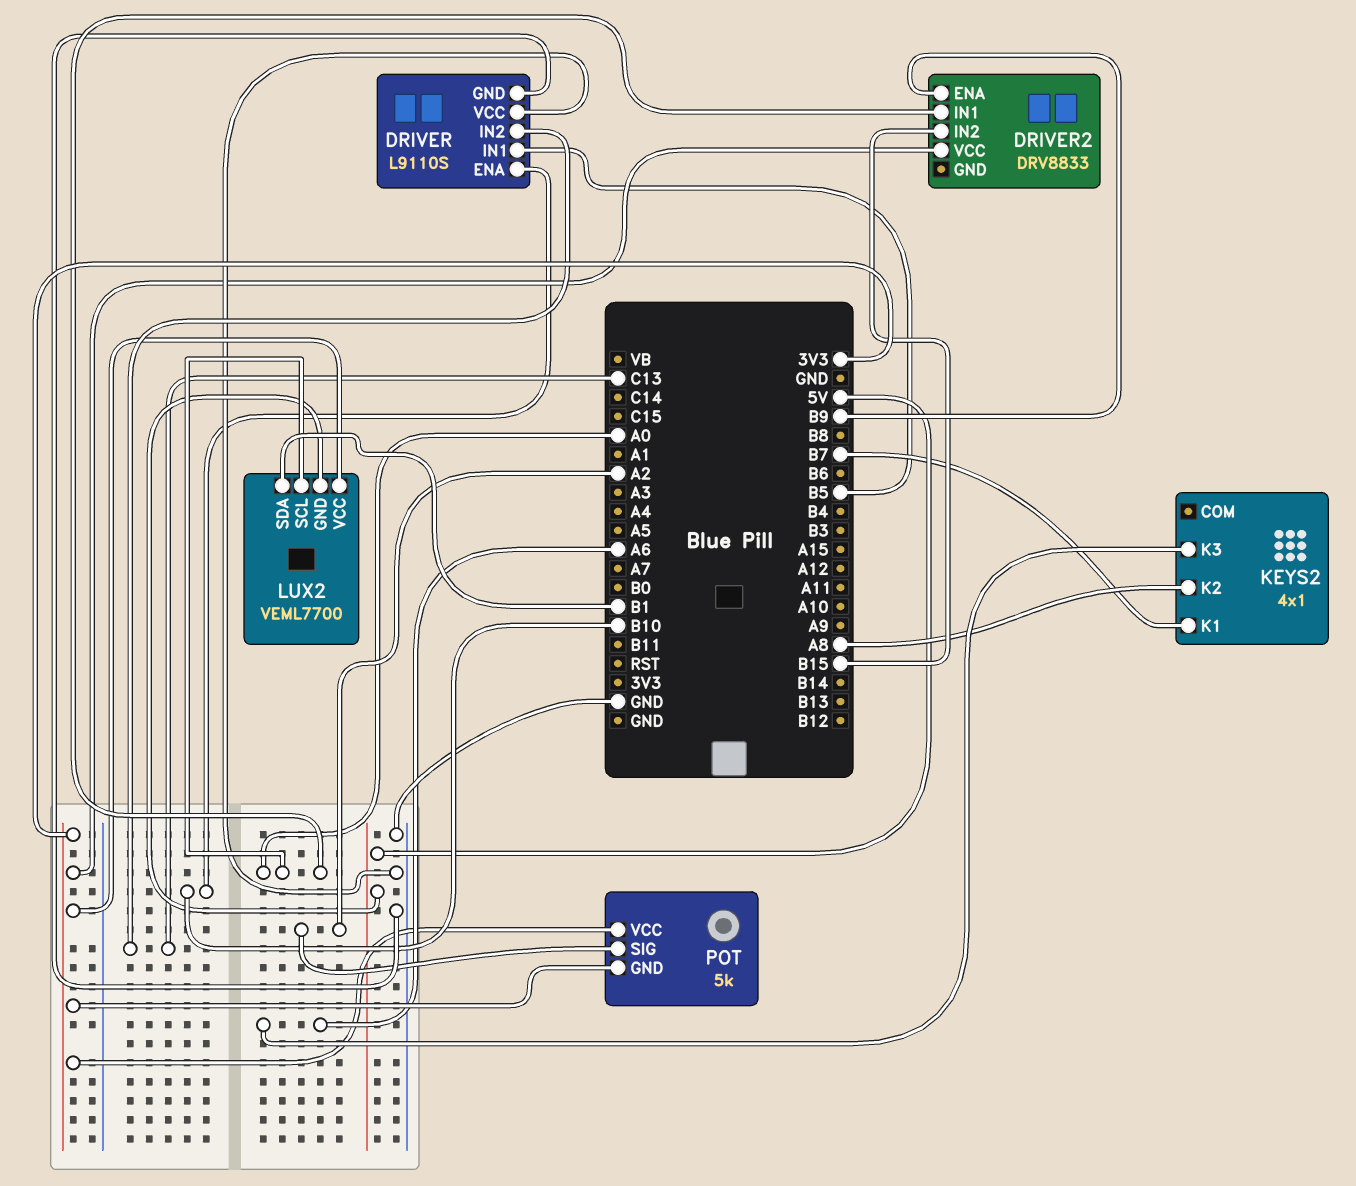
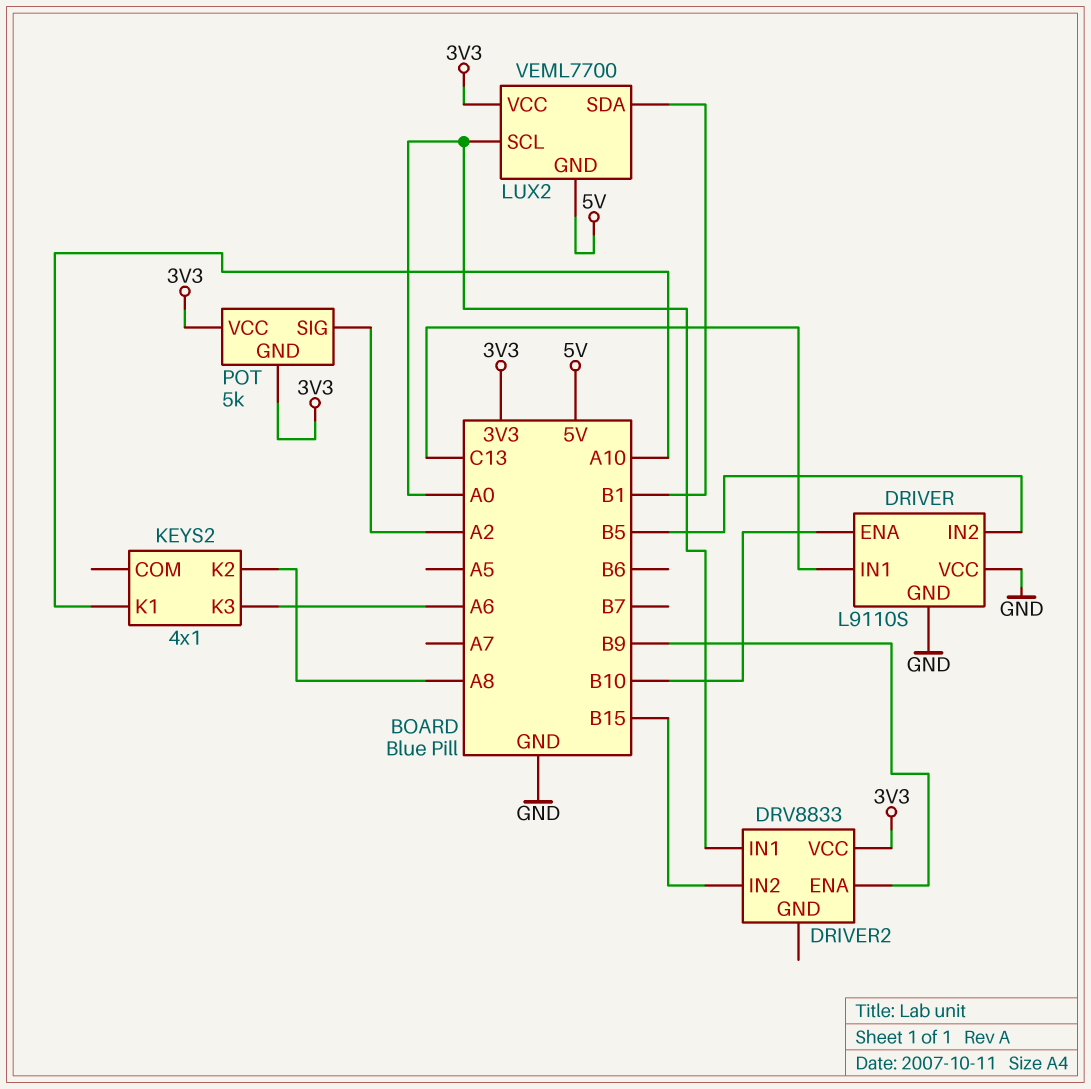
DRIVER pin IN1: B5 -> C13
DRIVER pin IN2: C13 -> B5
KEYS2 pin K1: B7 -> A10

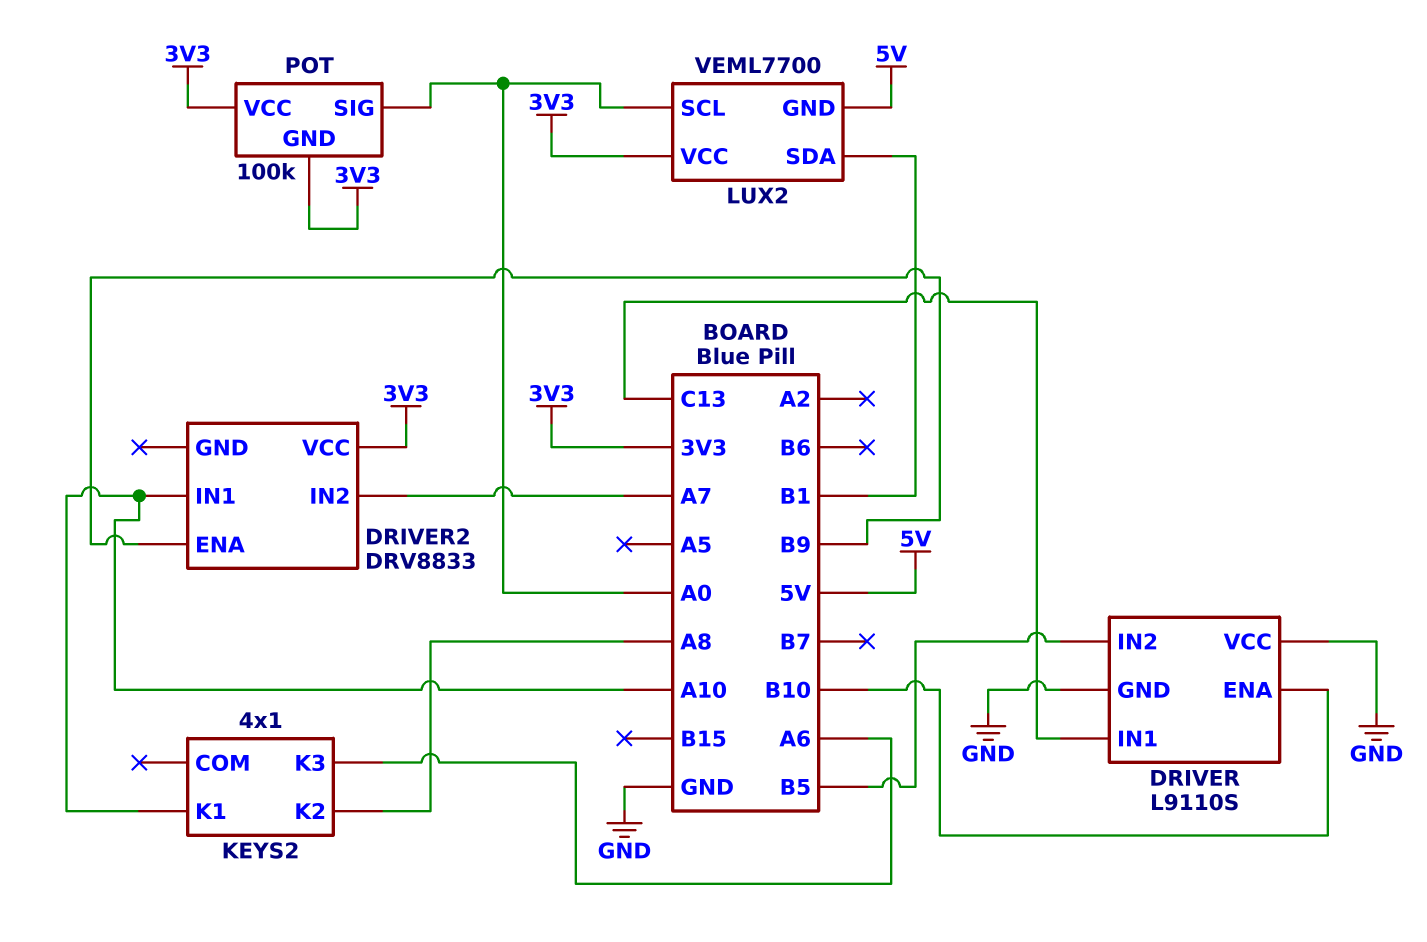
DRIVER2 pin IN1: A0 -> A10
DRIVER2 pin IN2: B15 -> A7
POT: 5k -> 100k
POT pin SIG: A2 -> A0

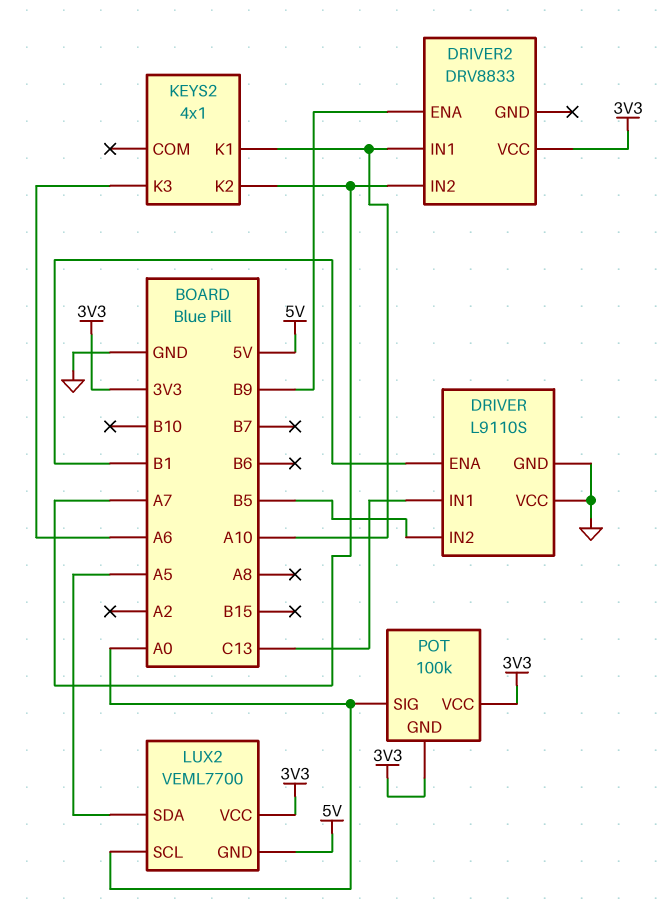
DRIVER pin ENA: B10 -> B1
KEYS2 pin K2: A8 -> A7
LUX2 pin SDA: B1 -> A5

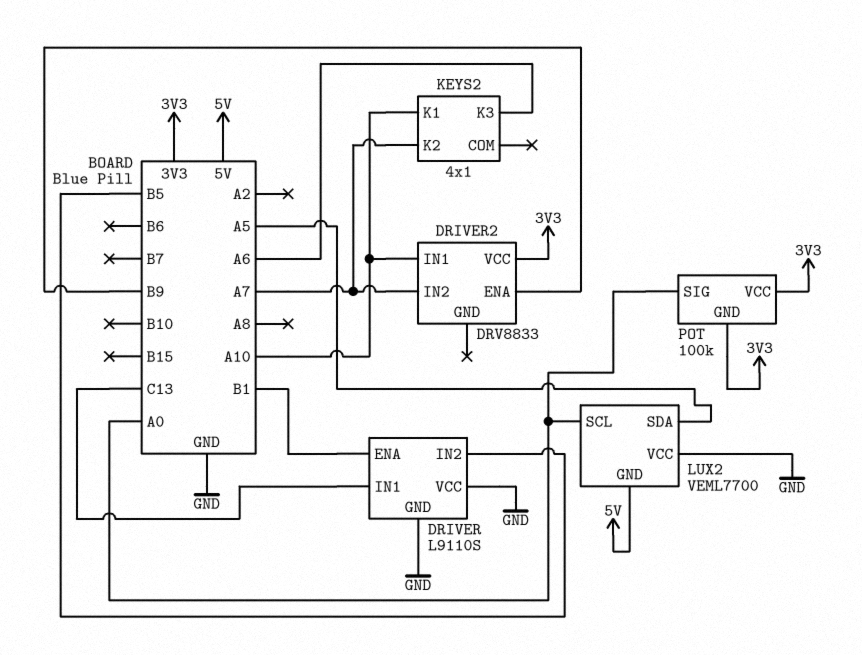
LUX2 pin VCC: 3V3 -> GND

